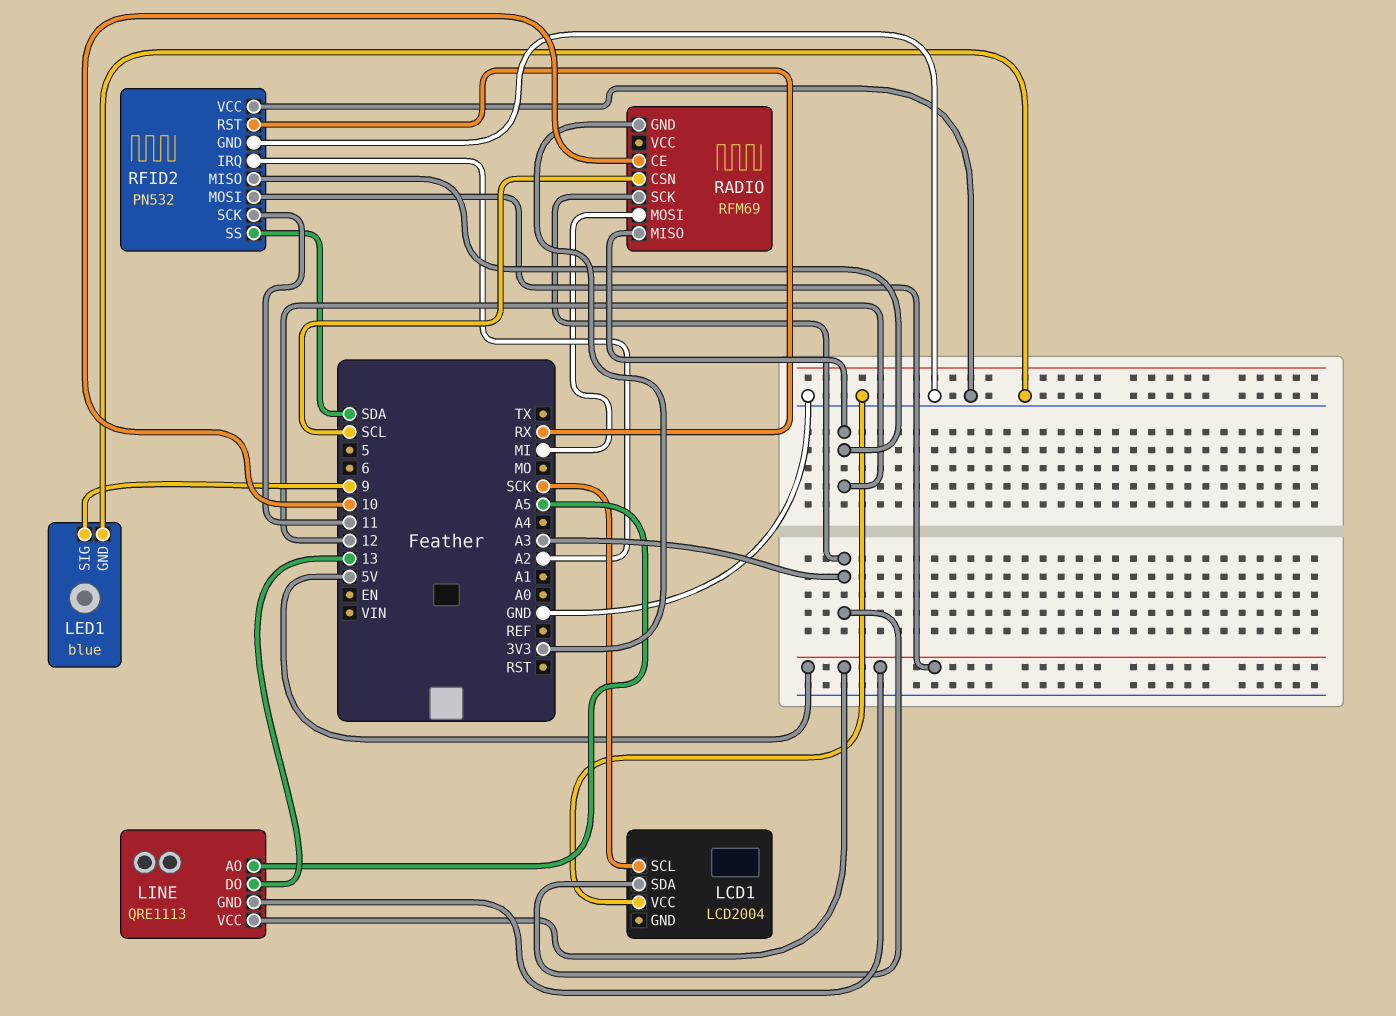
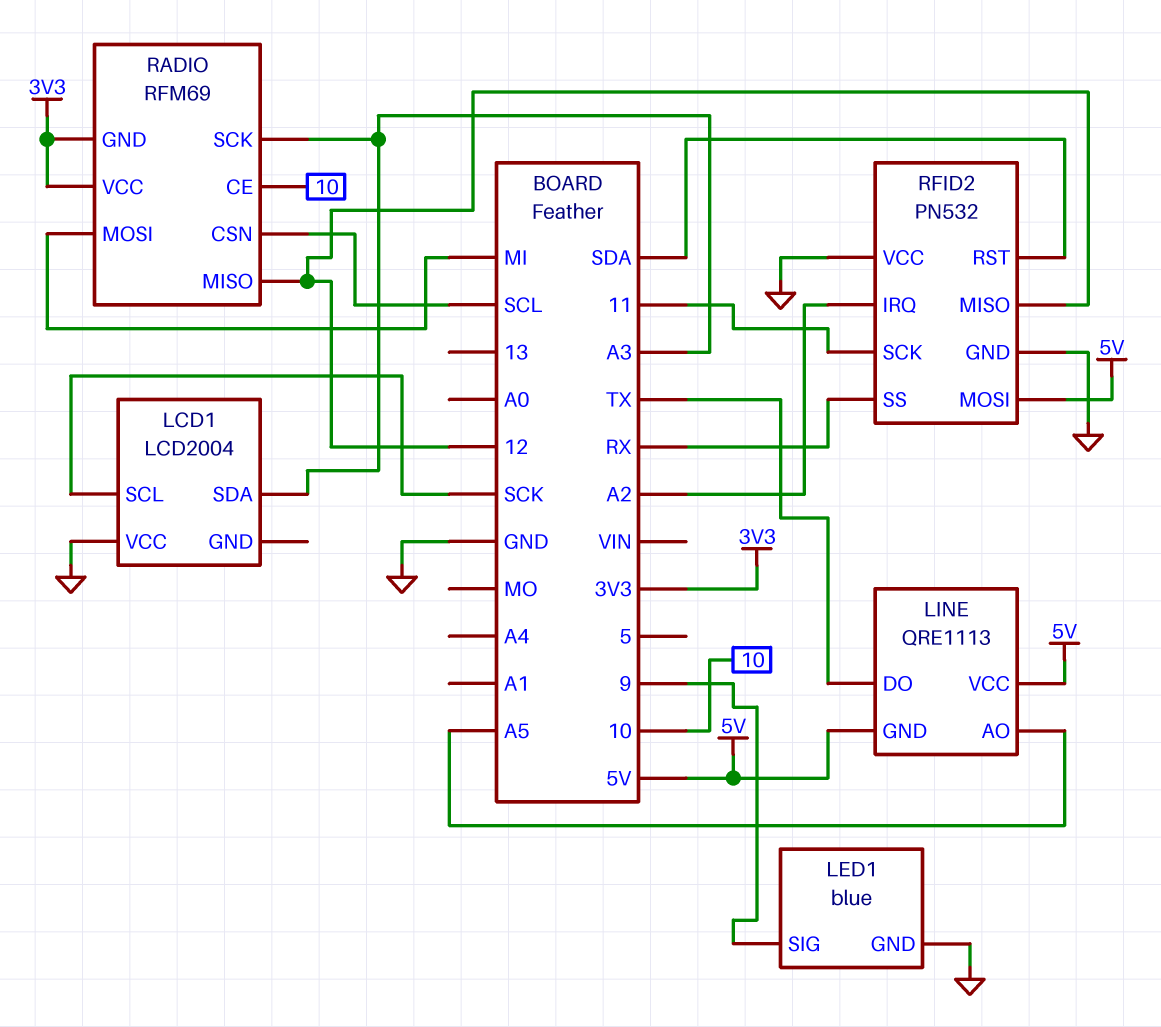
LINE pin DO: 13 -> TX
RADIO pin VCC: none -> 3V3
RFID2 pin RST: RX -> SDA
RFID2 pin SS: SDA -> RX

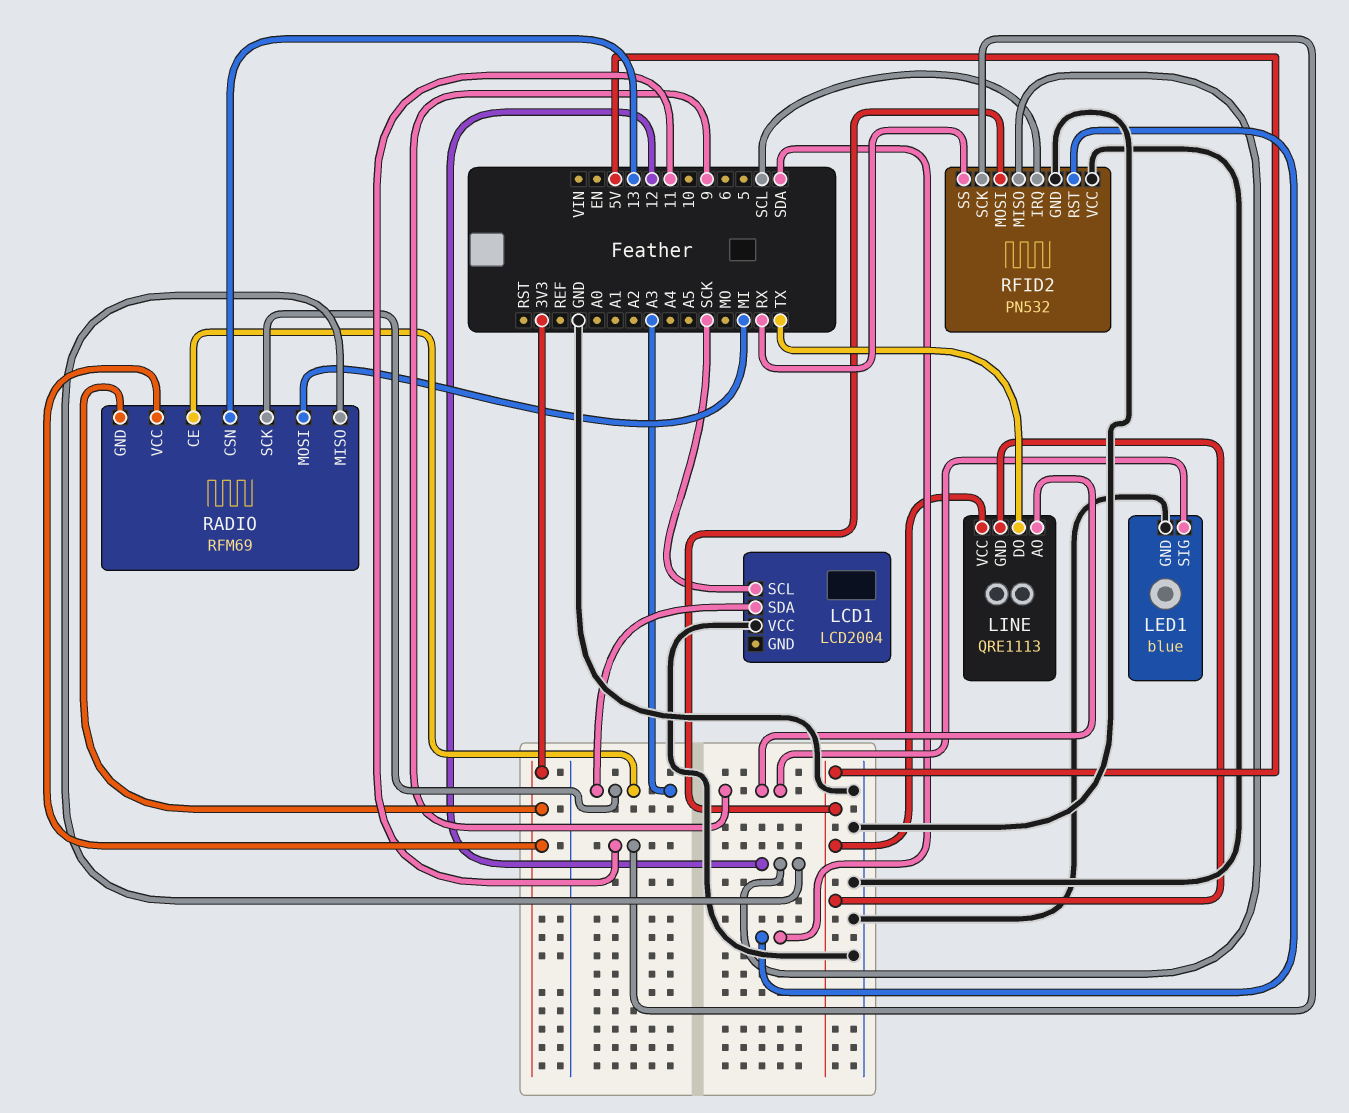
LINE pin AO: A5 -> 9
RADIO pin CE: 10 -> A3
RADIO pin CSN: SCL -> 13
RFID2 pin IRQ: A2 -> SCL

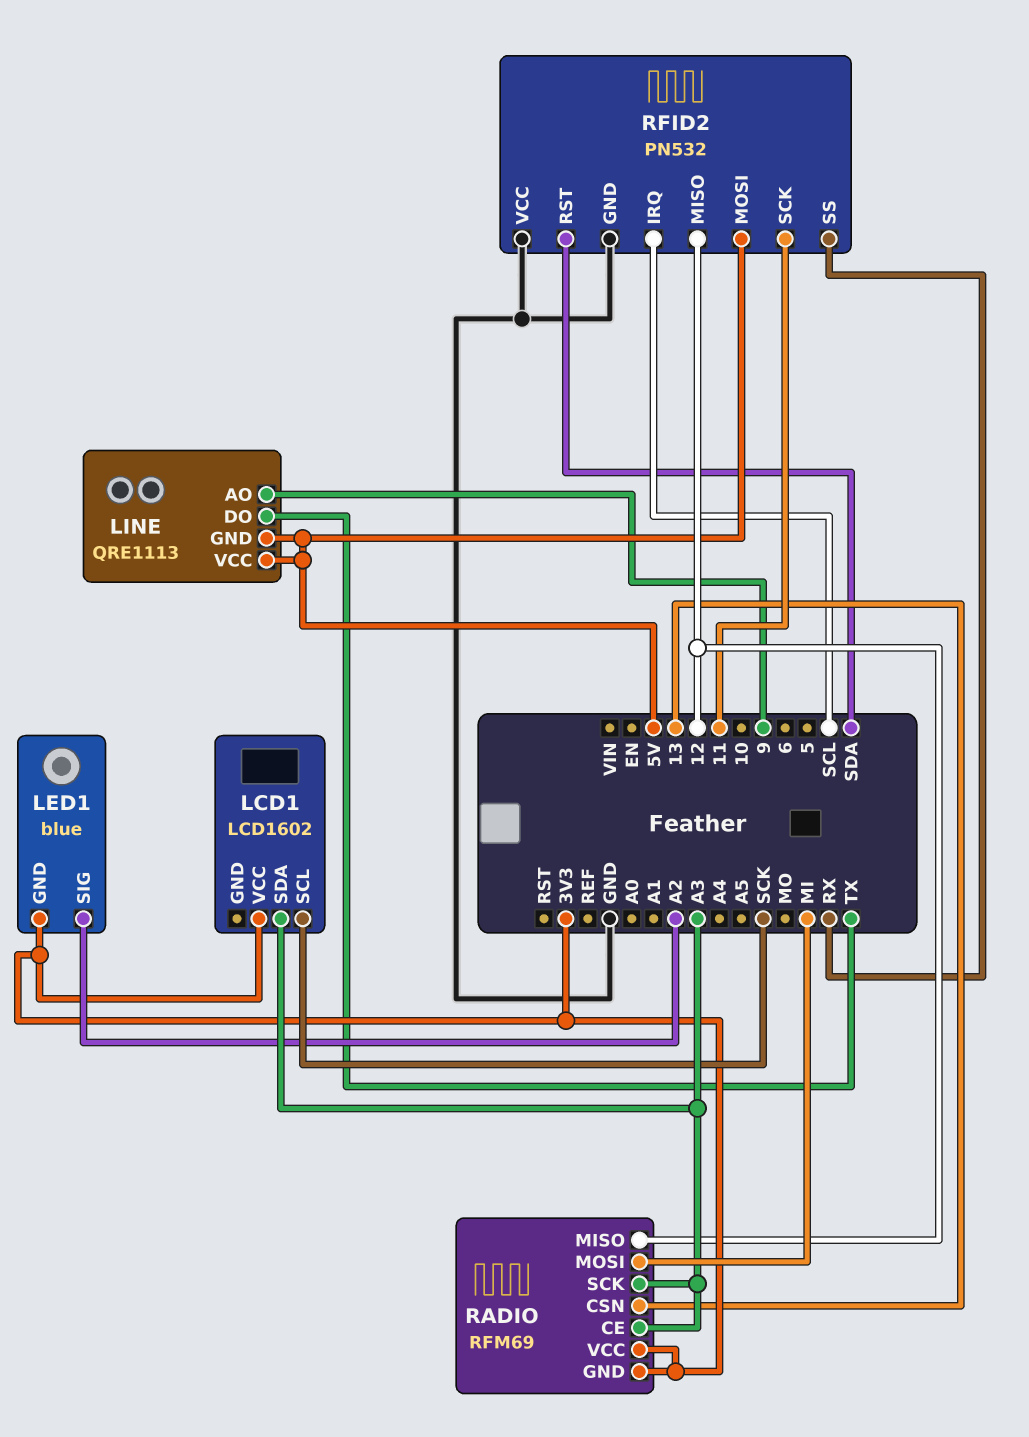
LCD1: LCD2004 -> LCD1602
LCD1 pin VCC: GND -> 3V3
LED1 pin GND: GND -> 3V3
LED1 pin SIG: 9 -> A2

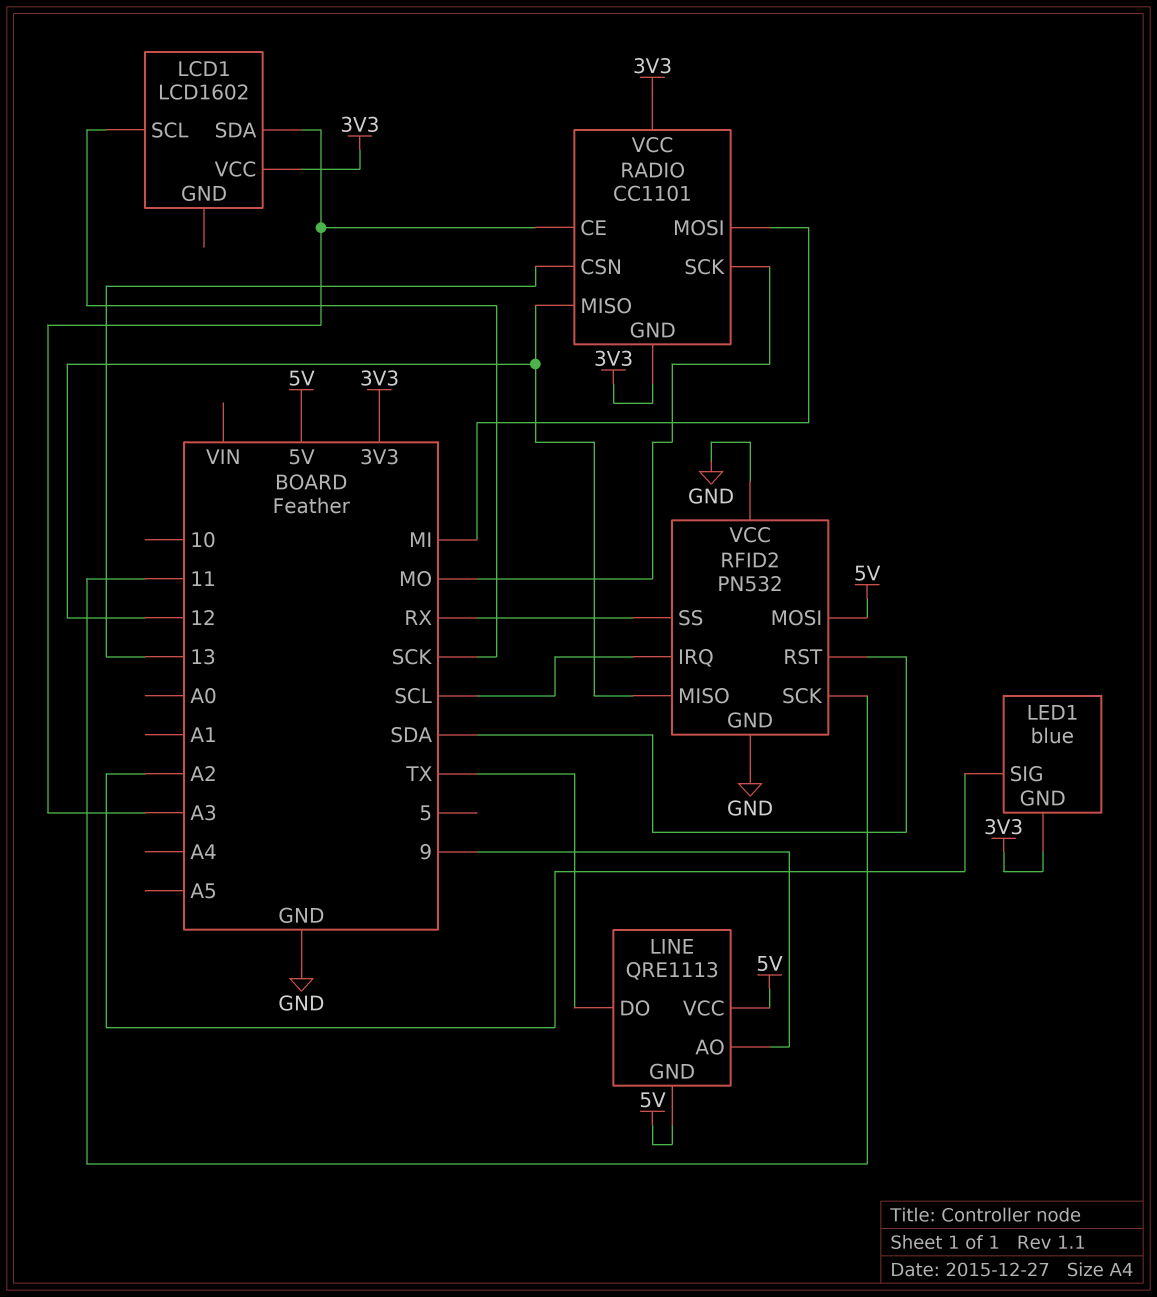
RADIO: RFM69 -> CC1101
RADIO pin SCK: A3 -> MO

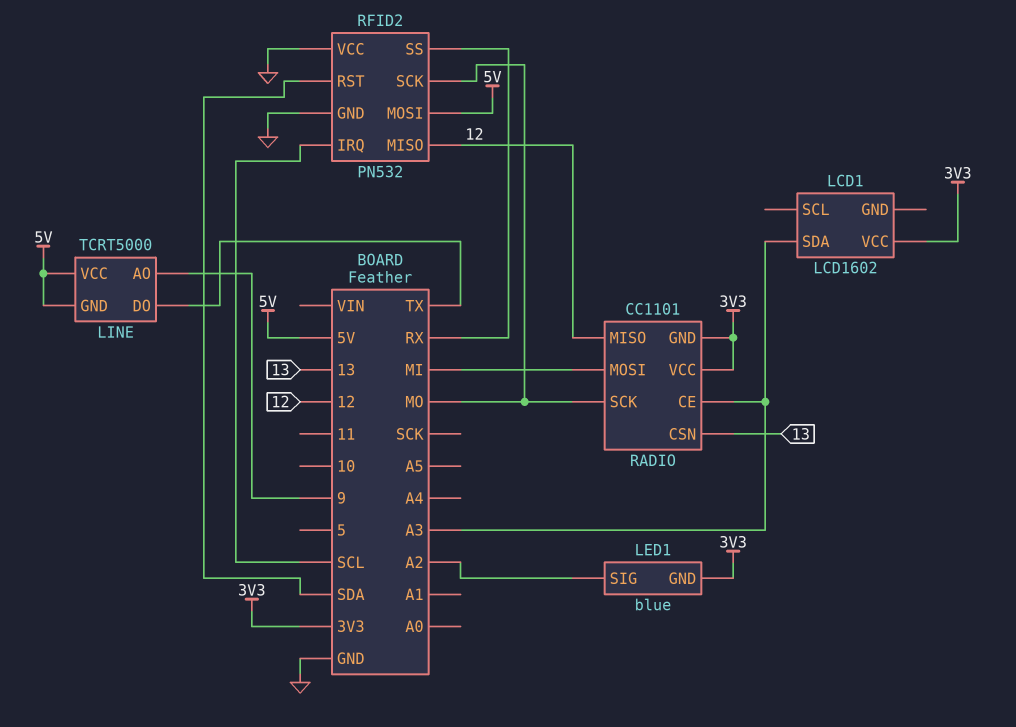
LCD1 pin SCL: SCK -> none
LINE: QRE1113 -> TCRT5000
RFID2 pin SCK: 11 -> MO

